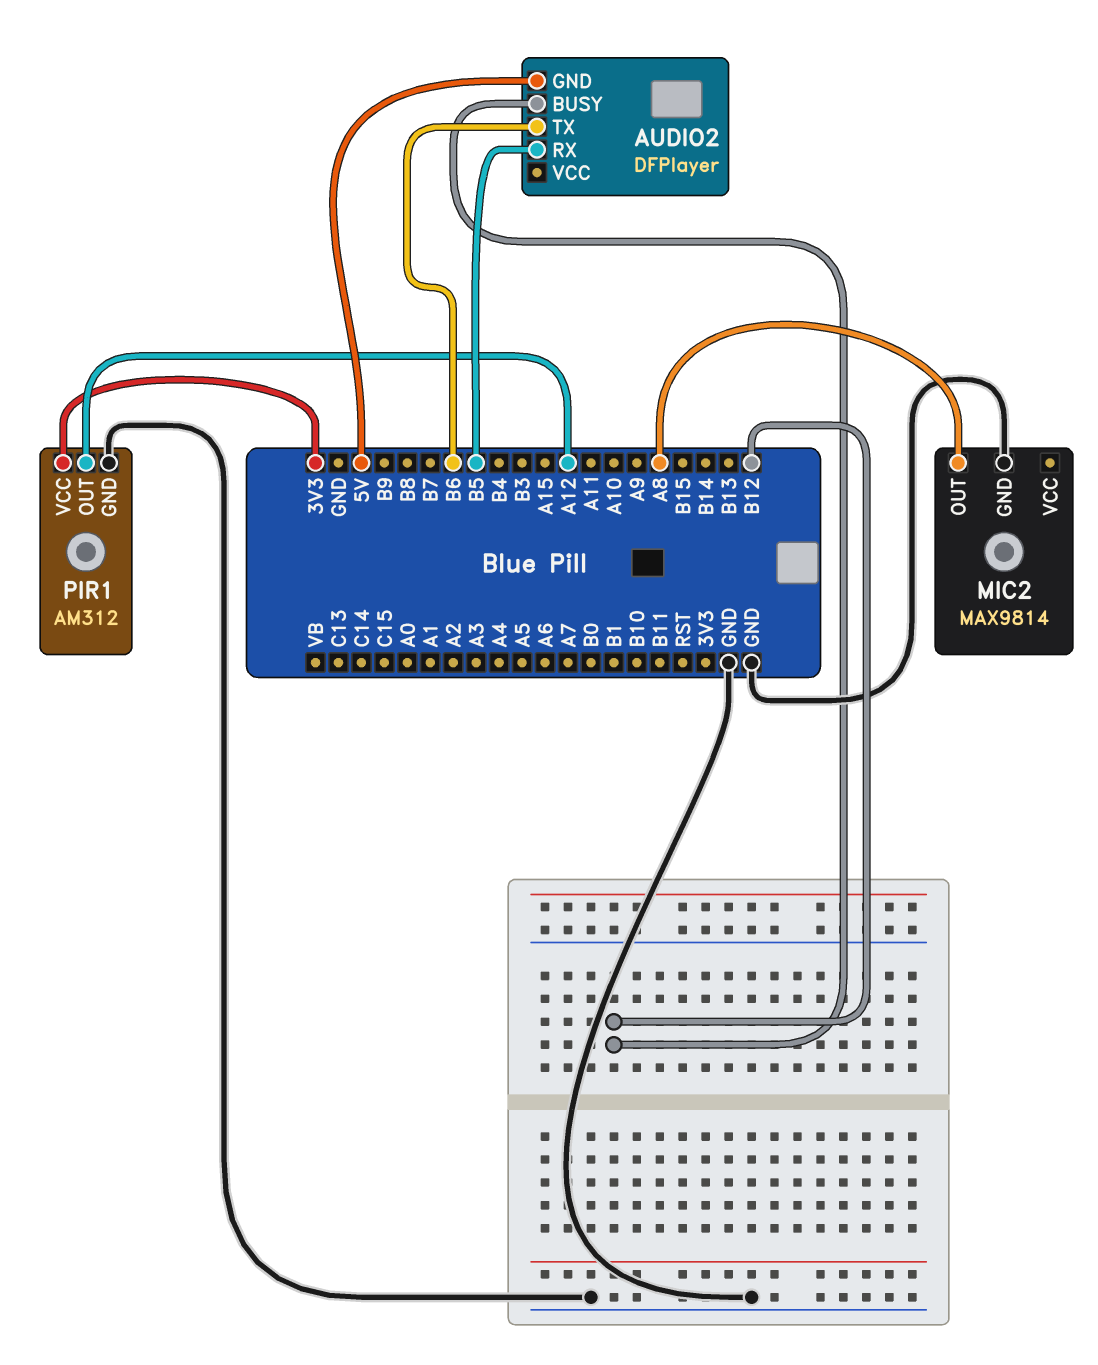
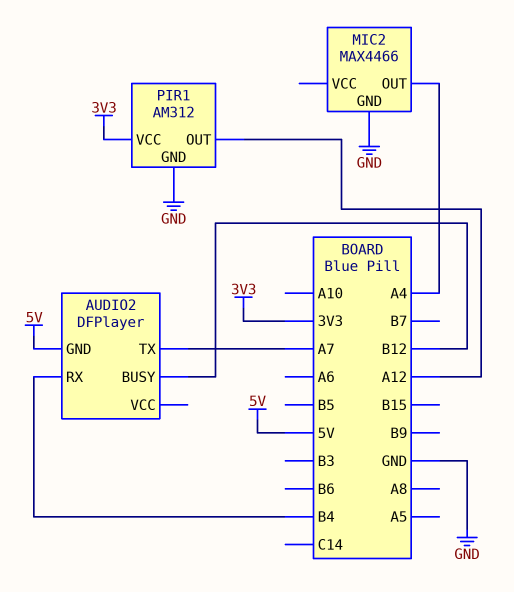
AUDIO2 pin RX: B5 -> B4
AUDIO2 pin TX: B6 -> A7
MIC2: MAX9814 -> MAX4466
MIC2 pin OUT: A8 -> A4

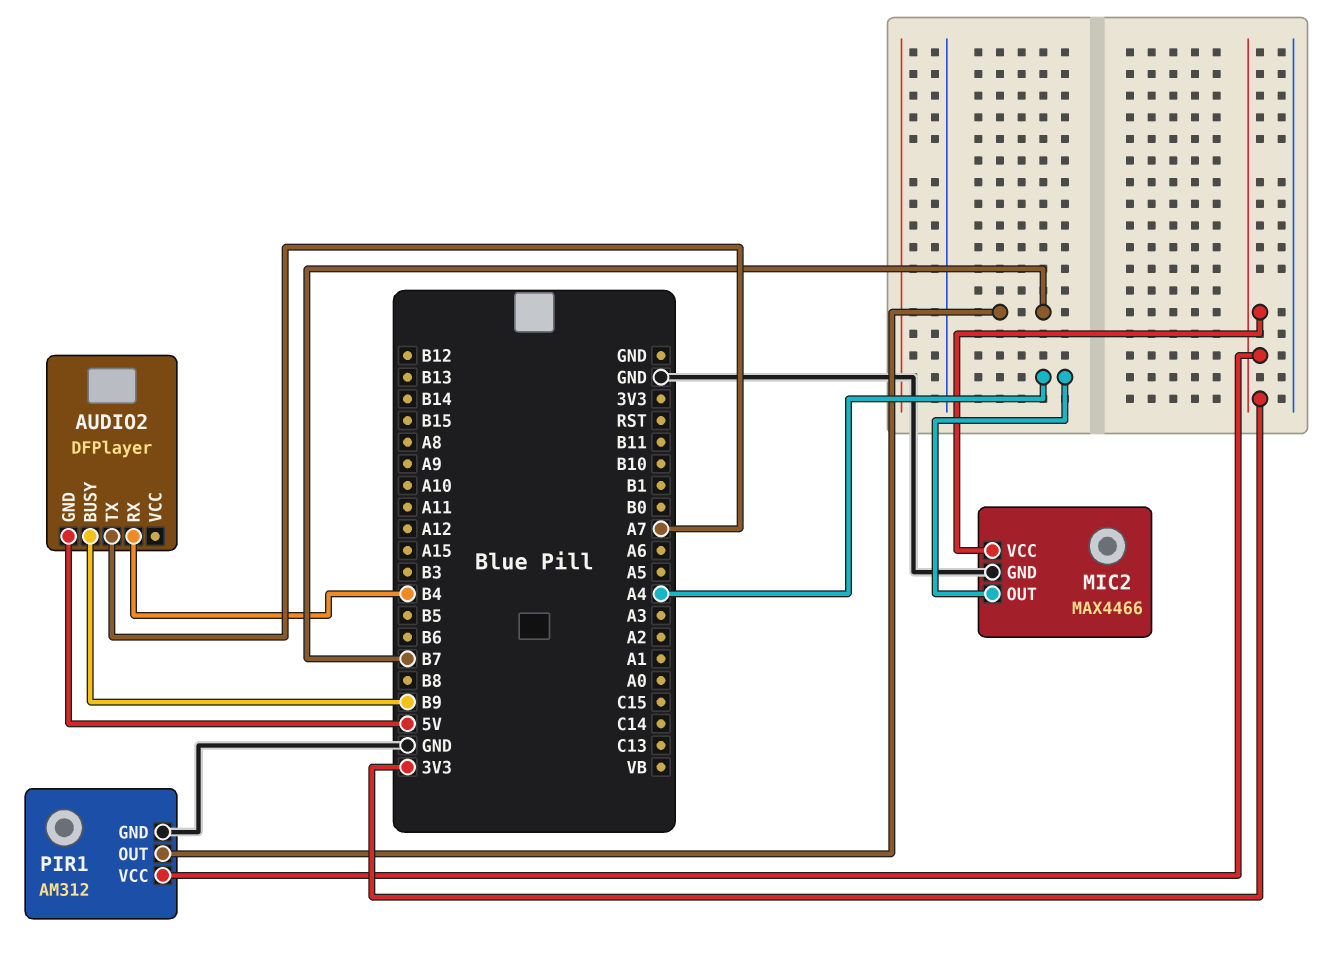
AUDIO2 pin BUSY: B12 -> B9
MIC2 pin VCC: none -> 3V3
PIR1 pin OUT: A12 -> B7

